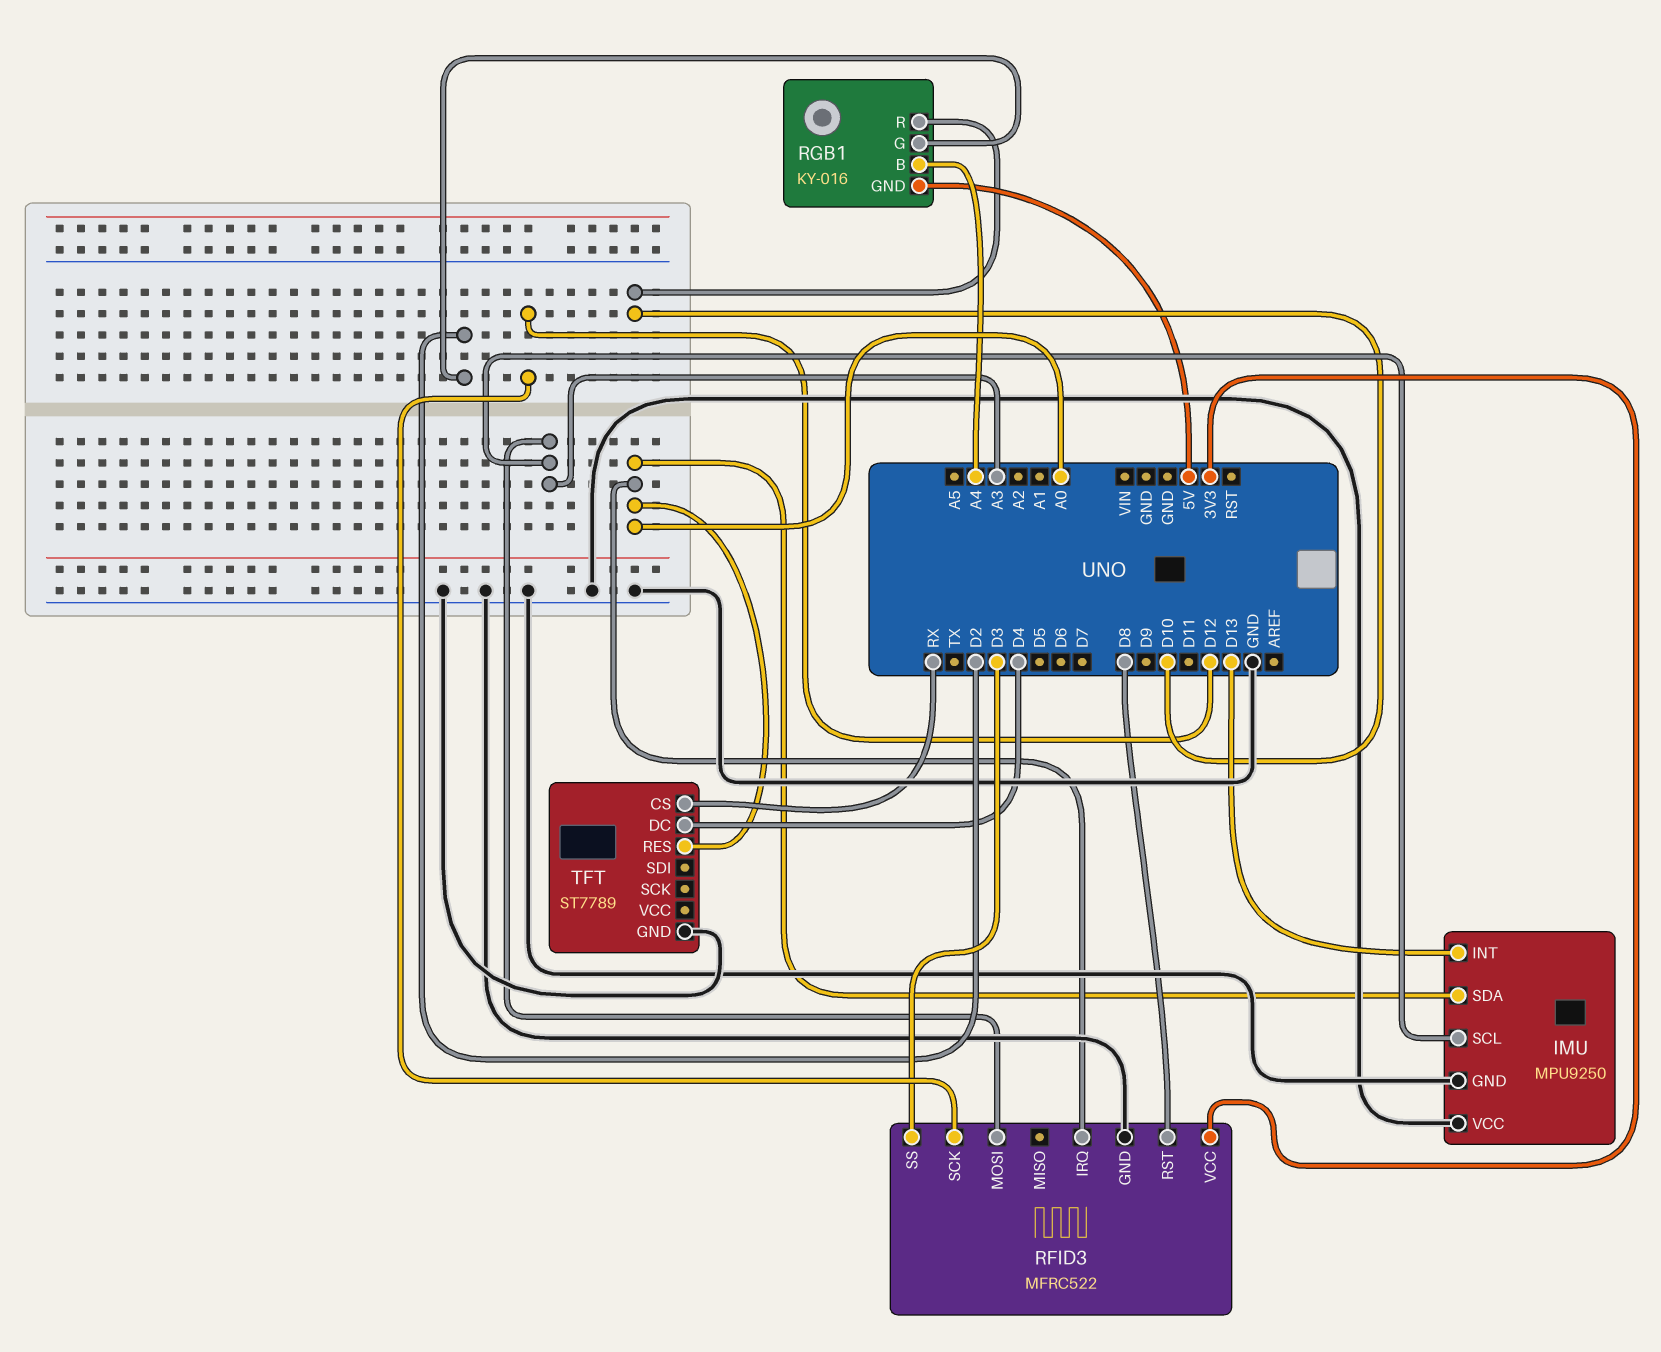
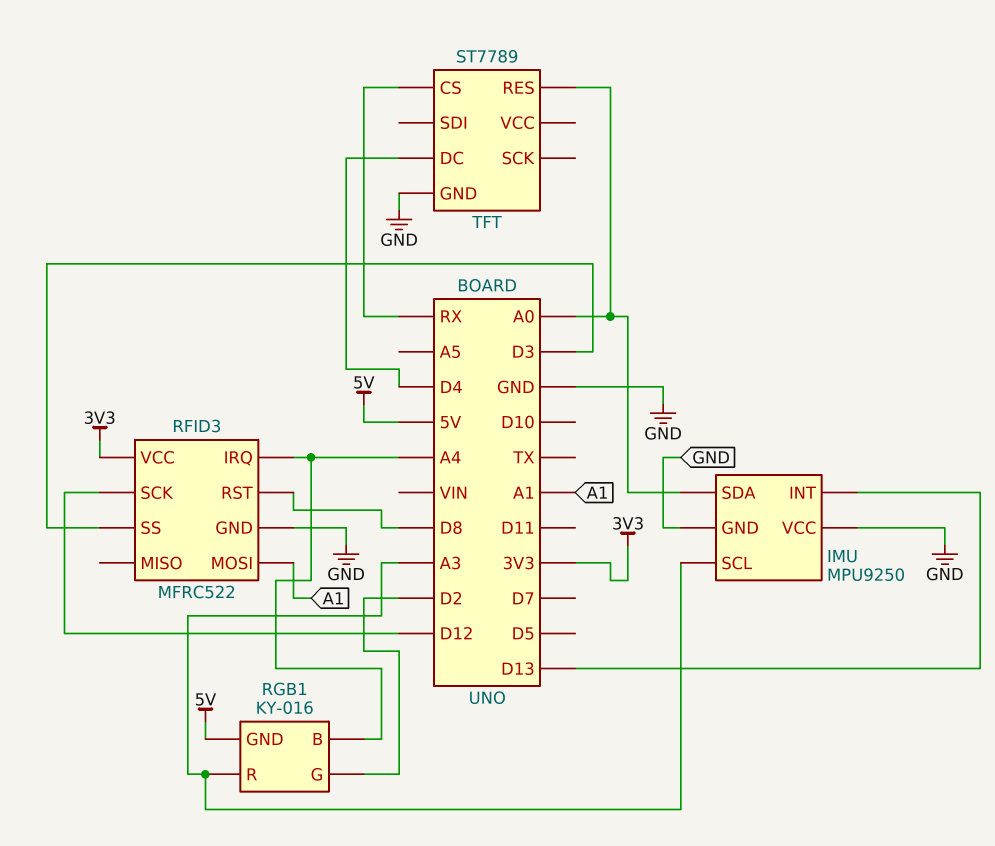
RFID3 pin IRQ: A0 -> A4
RFID3 pin MOSI: A3 -> A1
RGB1 pin R: D10 -> A3

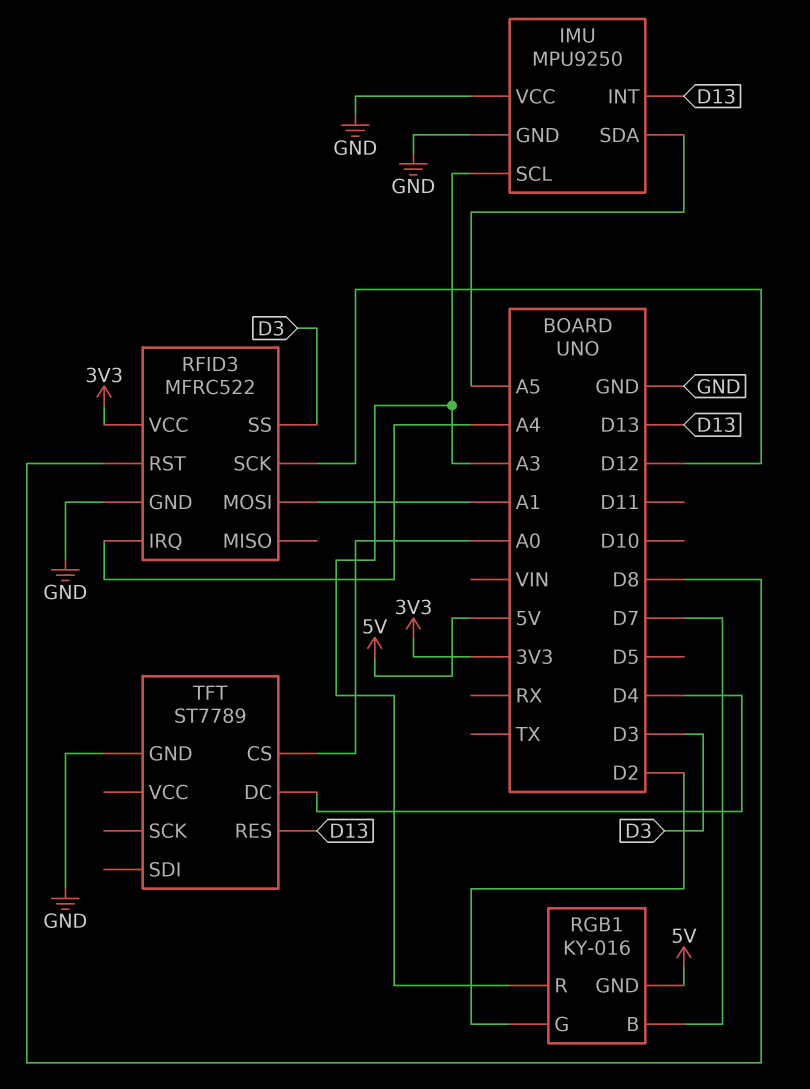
IMU pin SDA: A0 -> A5
RGB1 pin B: A4 -> D7
TFT pin CS: RX -> A0
TFT pin RES: A0 -> D13

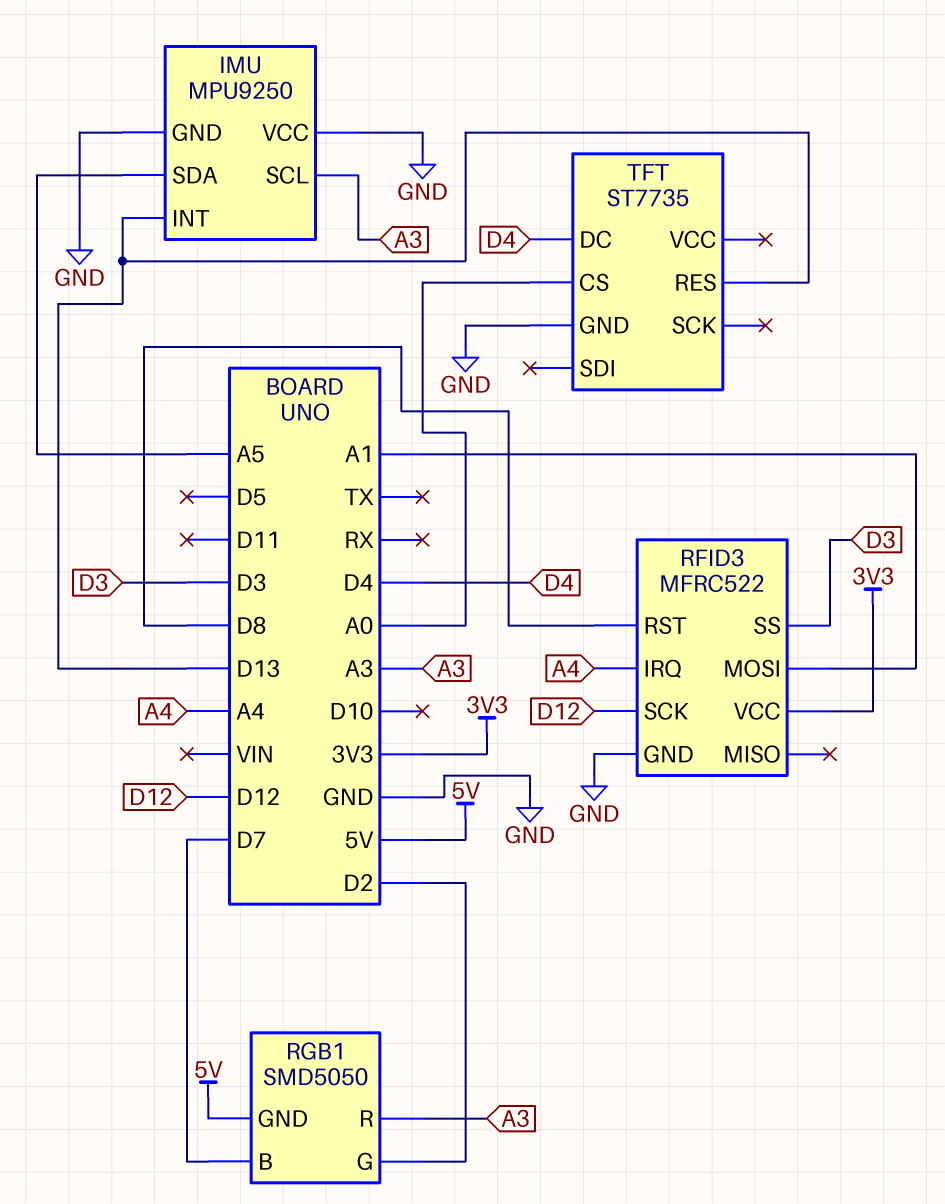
RGB1: KY-016 -> SMD5050
TFT: ST7789 -> ST7735

